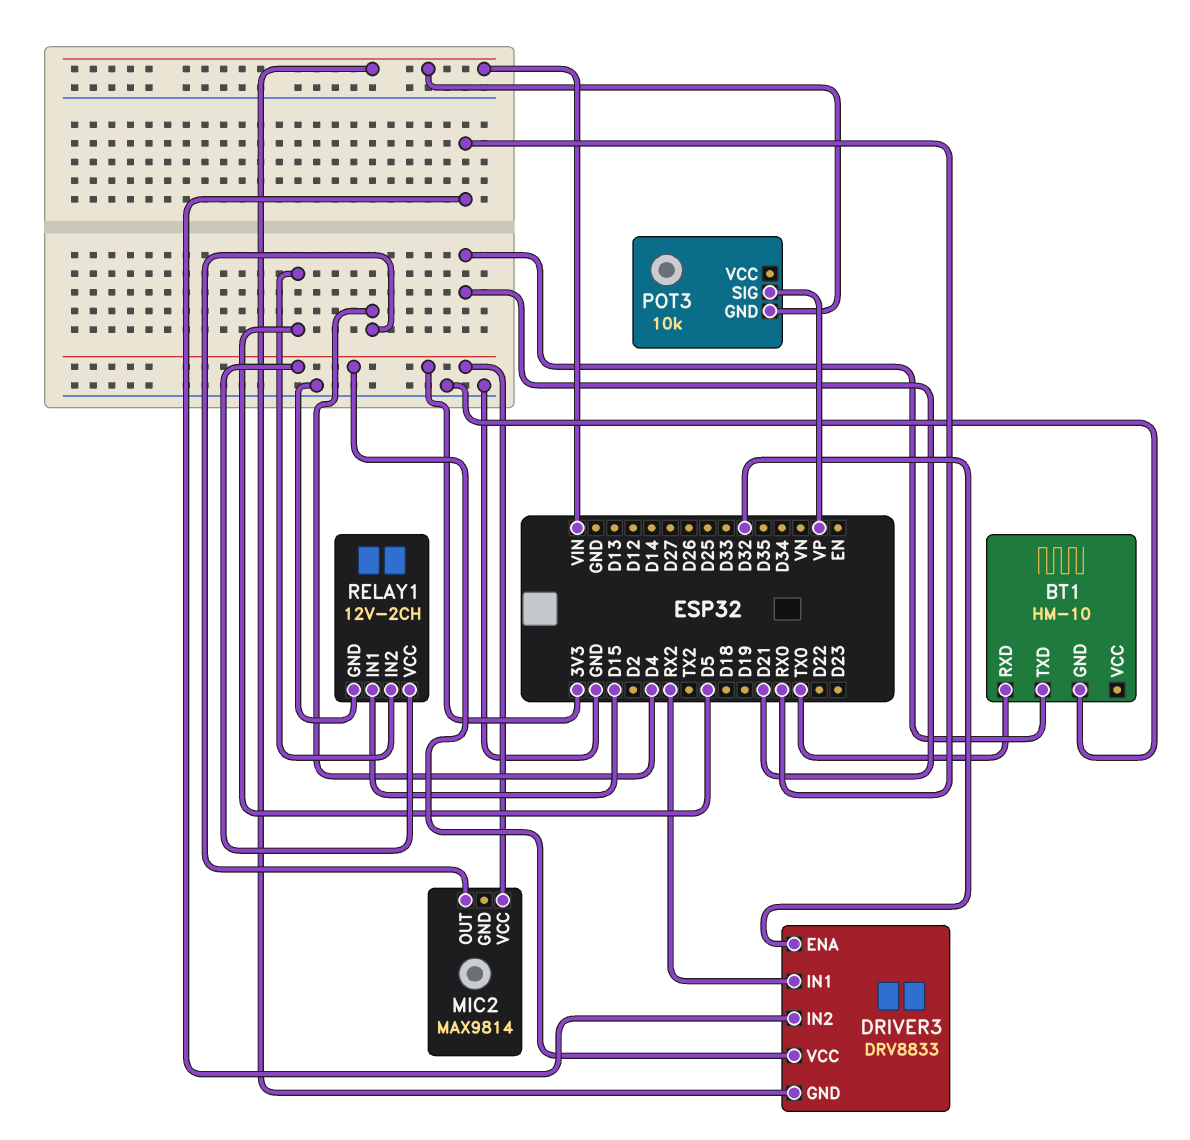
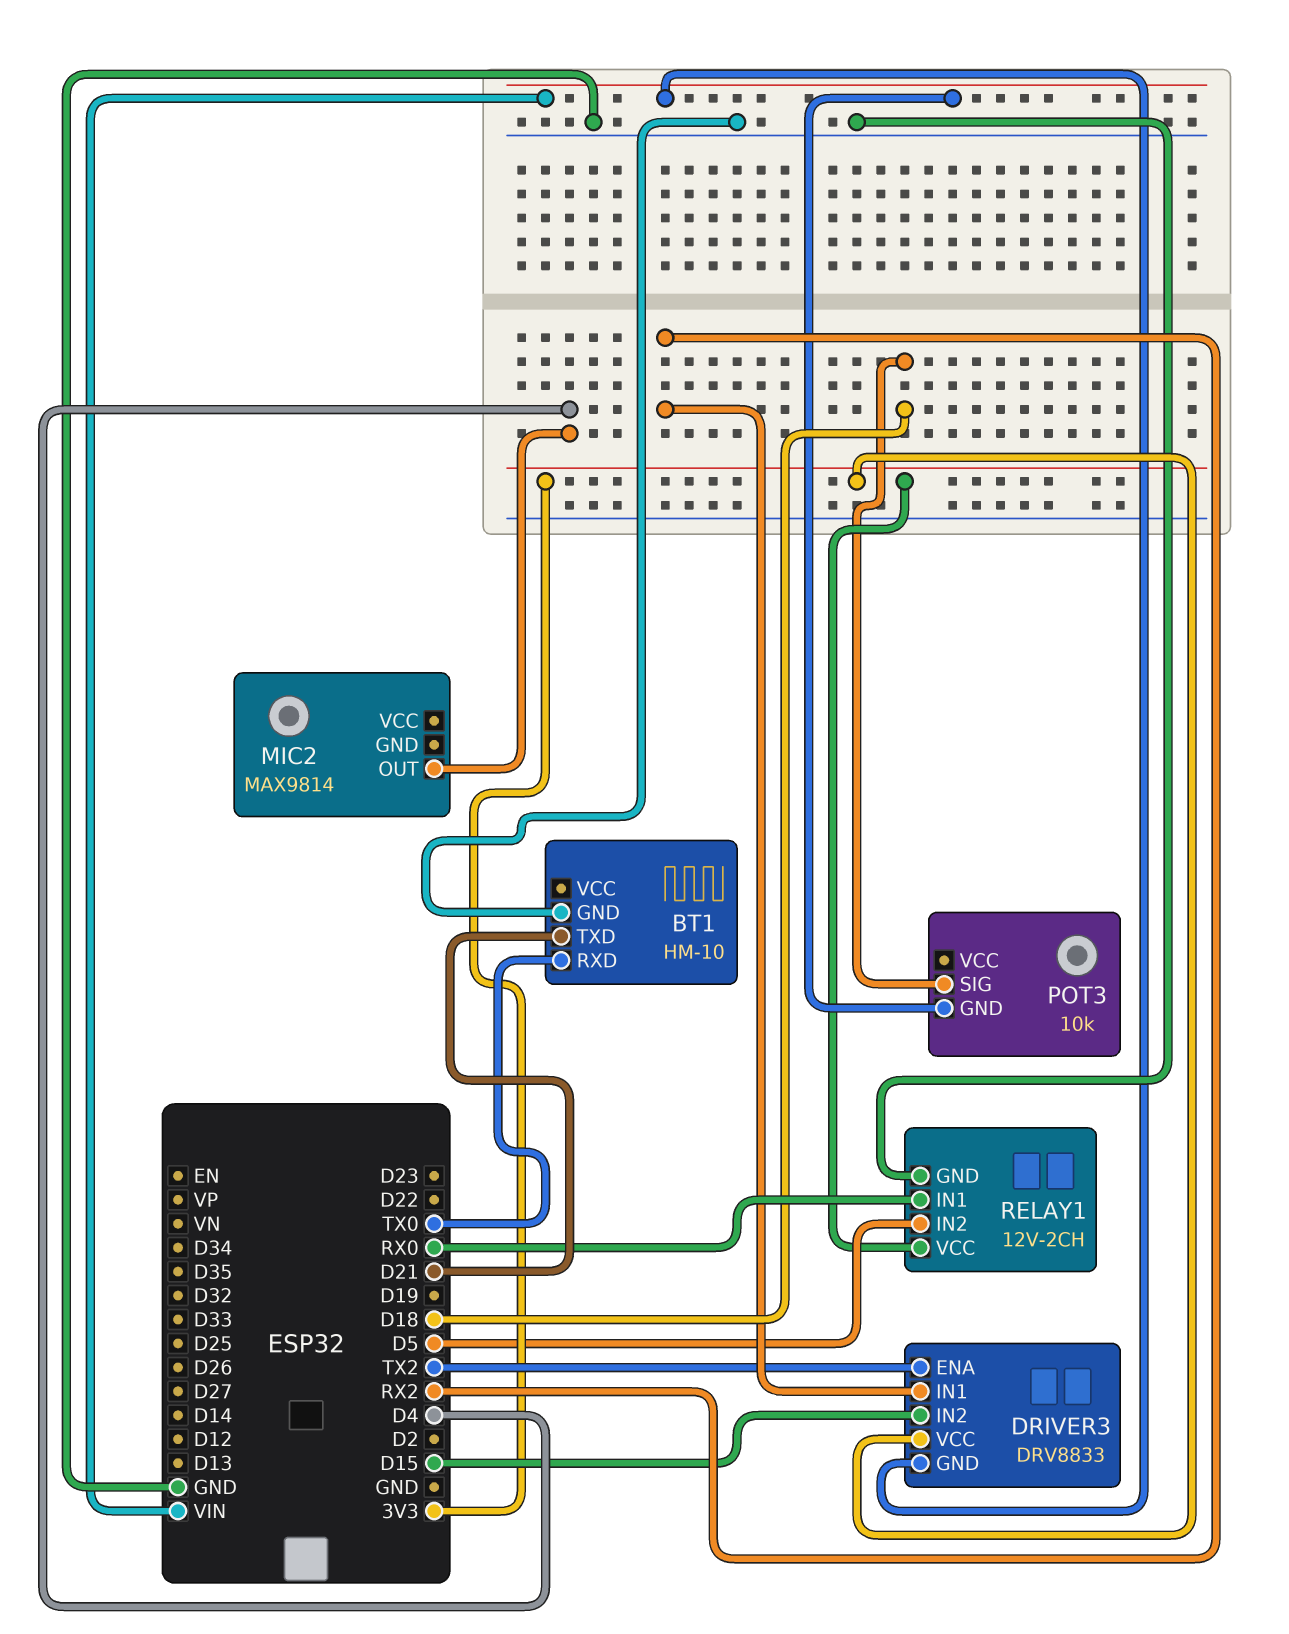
DRIVER3 pin ENA: D32 -> TX2
DRIVER3 pin IN2: RX0 -> D15
MIC2 pin VCC: 3V3 -> none
POT3 pin SIG: VP -> D18
RELAY1 pin IN1: D15 -> RX0

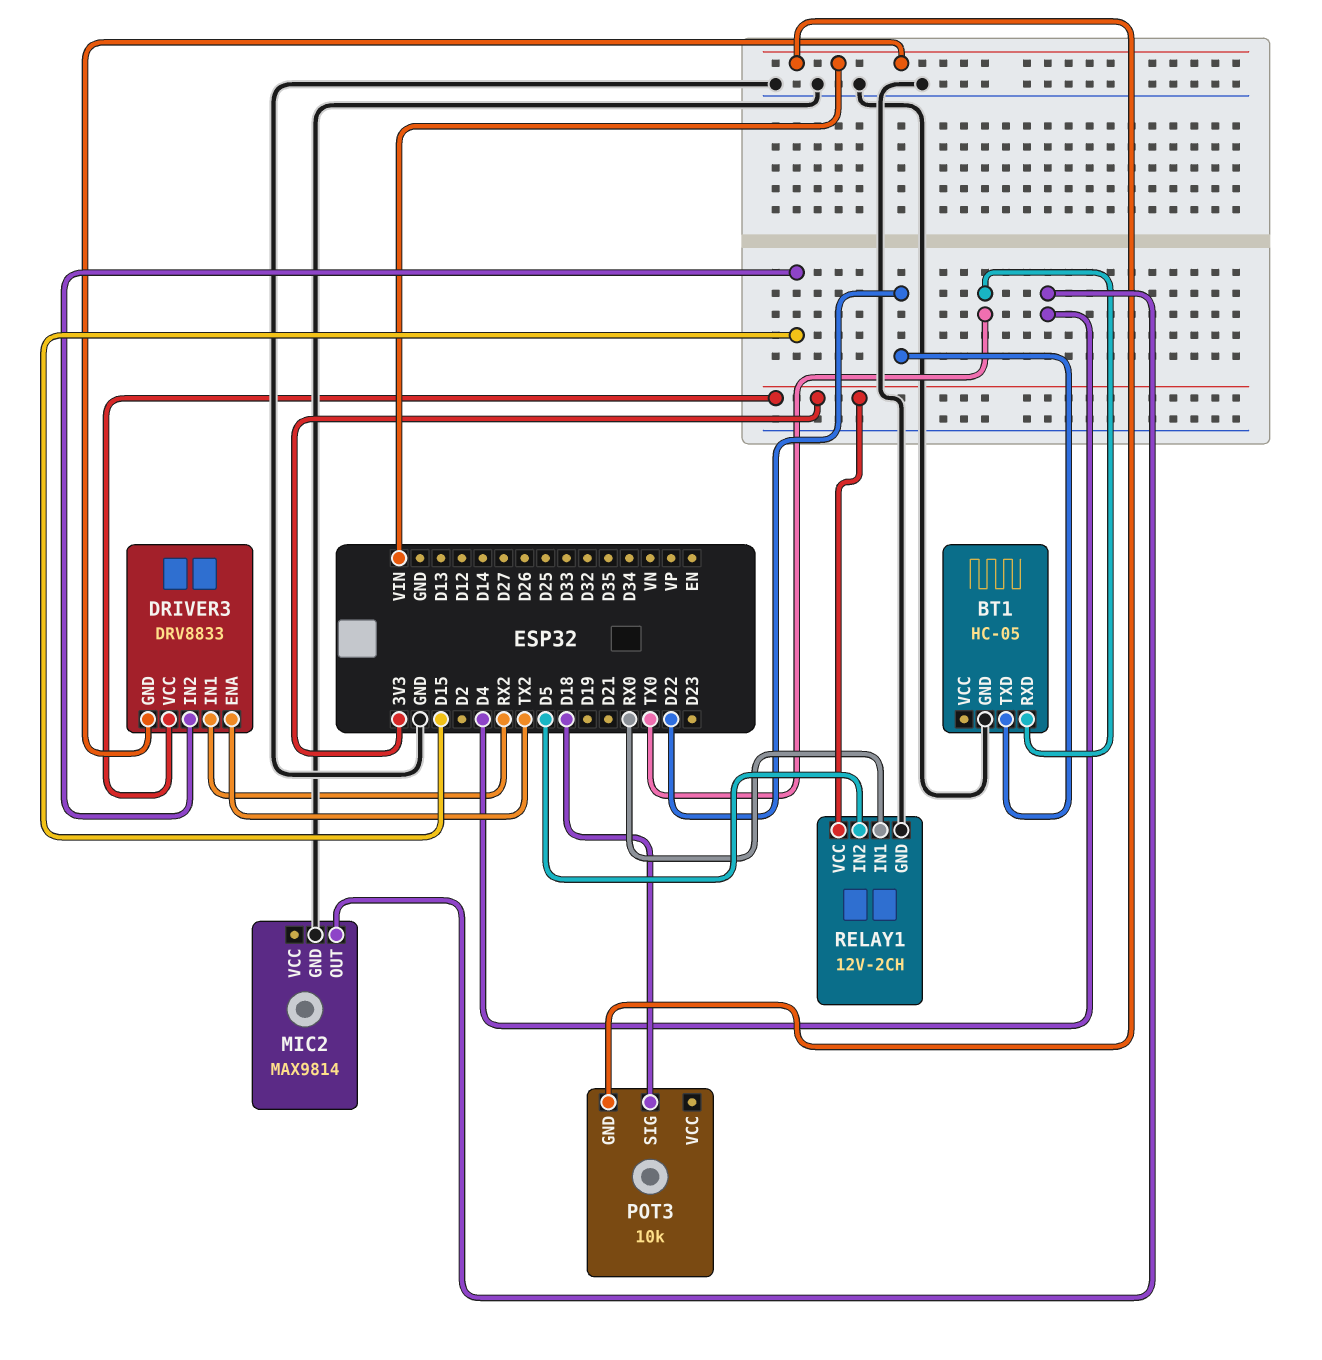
BT1: HM-10 -> HC-05
BT1 pin TXD: D21 -> D22
MIC2 pin GND: none -> GND

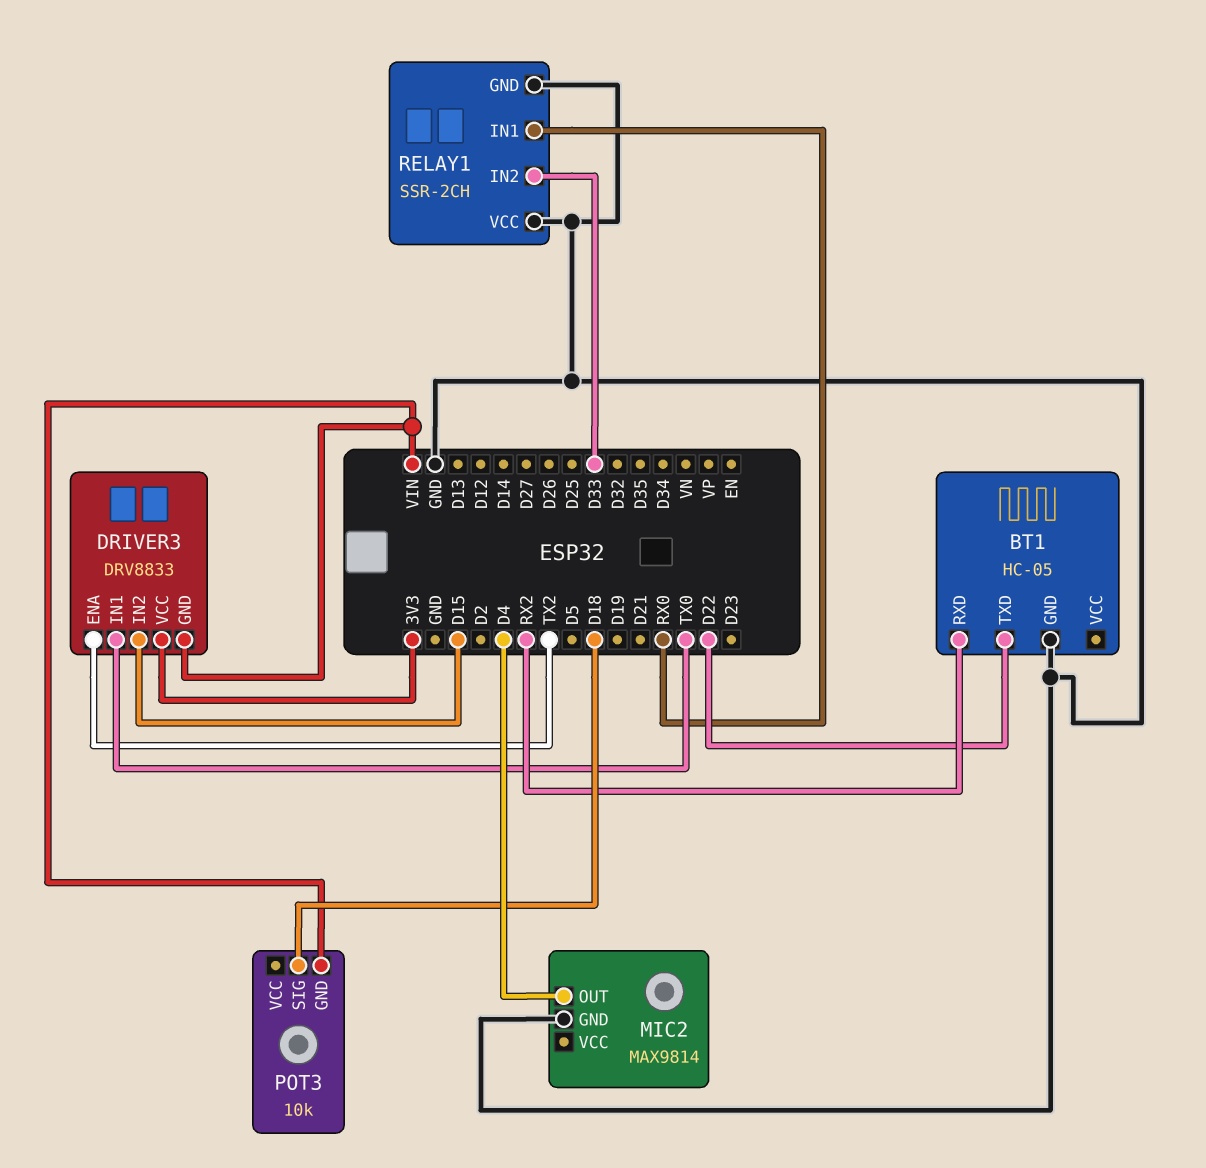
BT1 pin RXD: TX0 -> RX2
DRIVER3 pin IN1: RX2 -> TX0
RELAY1: 12V-2CH -> SSR-2CH
RELAY1 pin IN2: D5 -> D33
RELAY1 pin VCC: 3V3 -> GND

